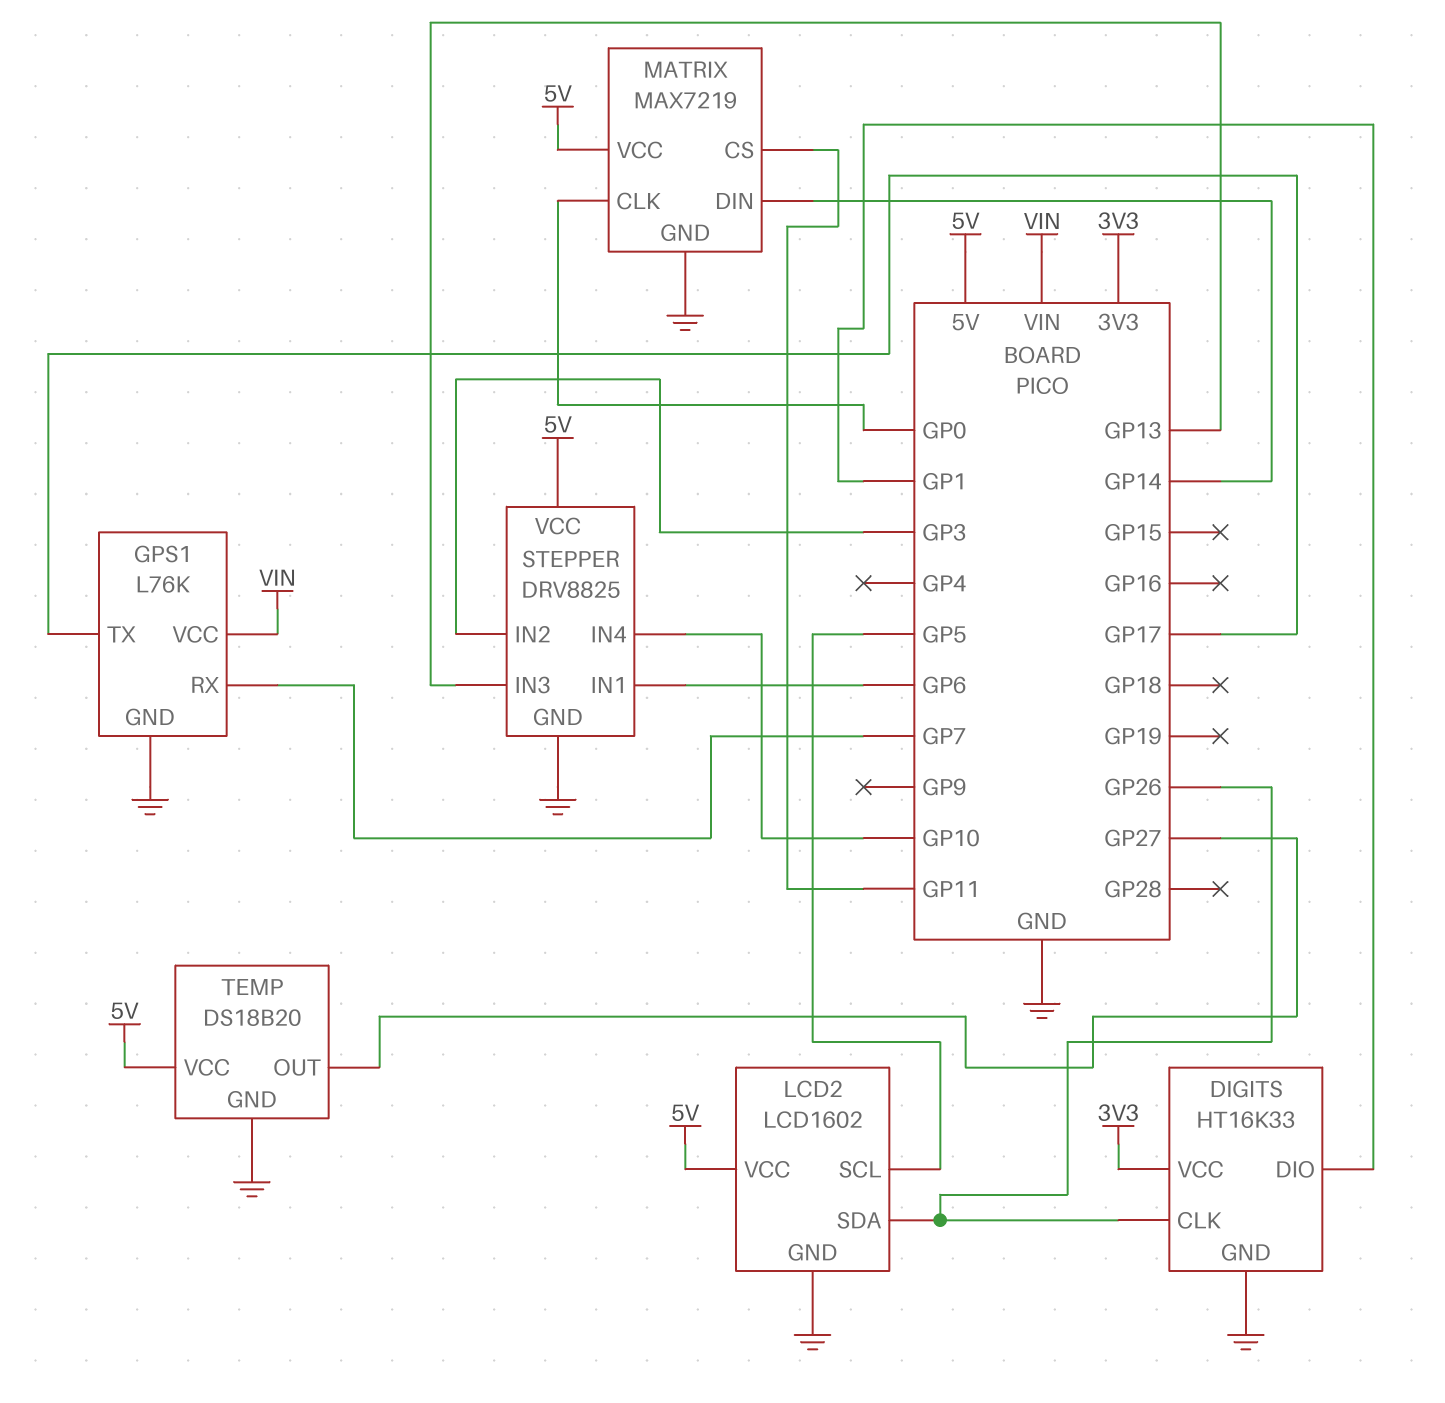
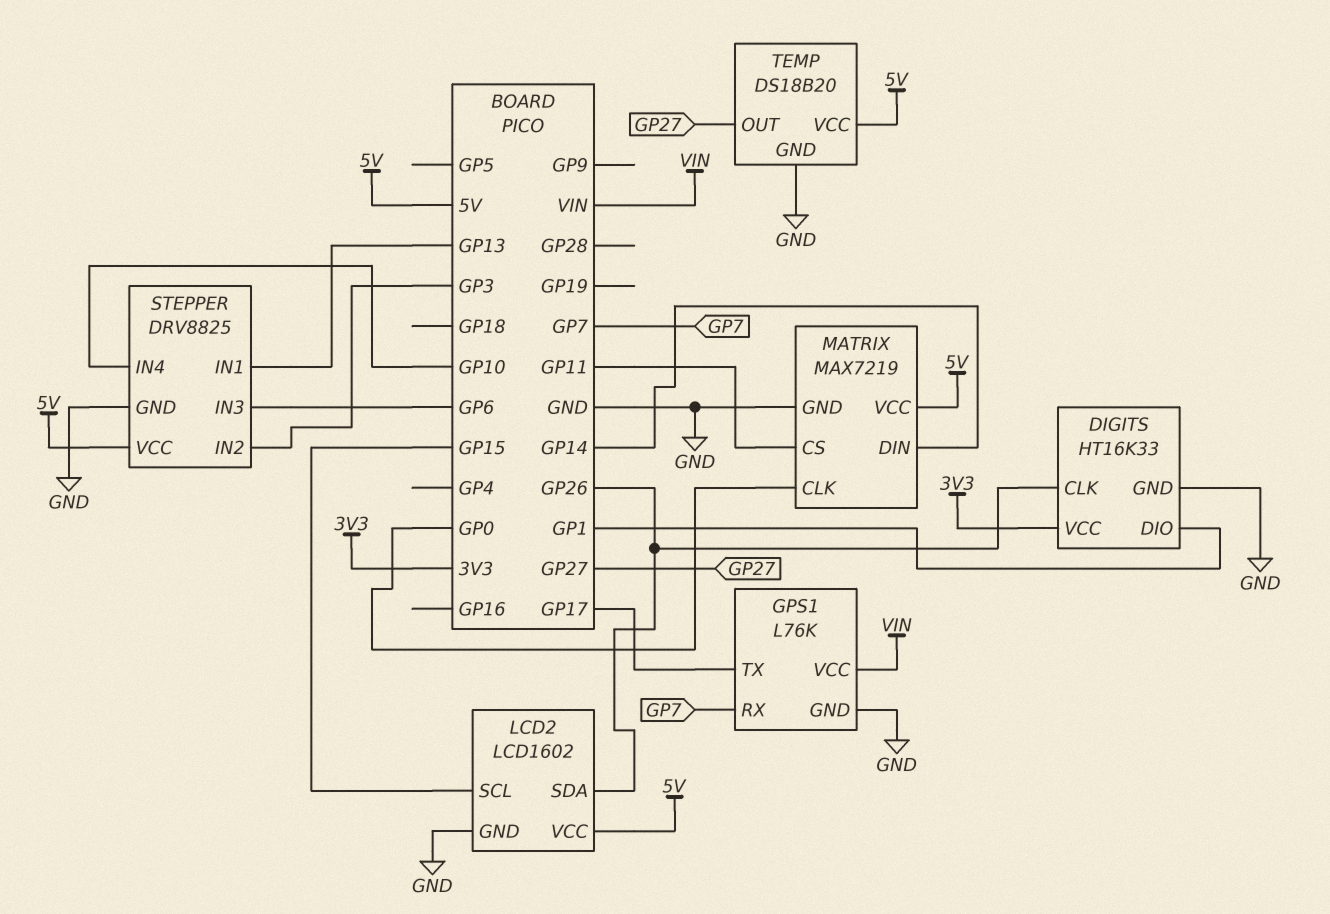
LCD2 pin SCL: GP5 -> GP15
STEPPER pin IN1: GP6 -> GP13
STEPPER pin IN3: GP13 -> GP6

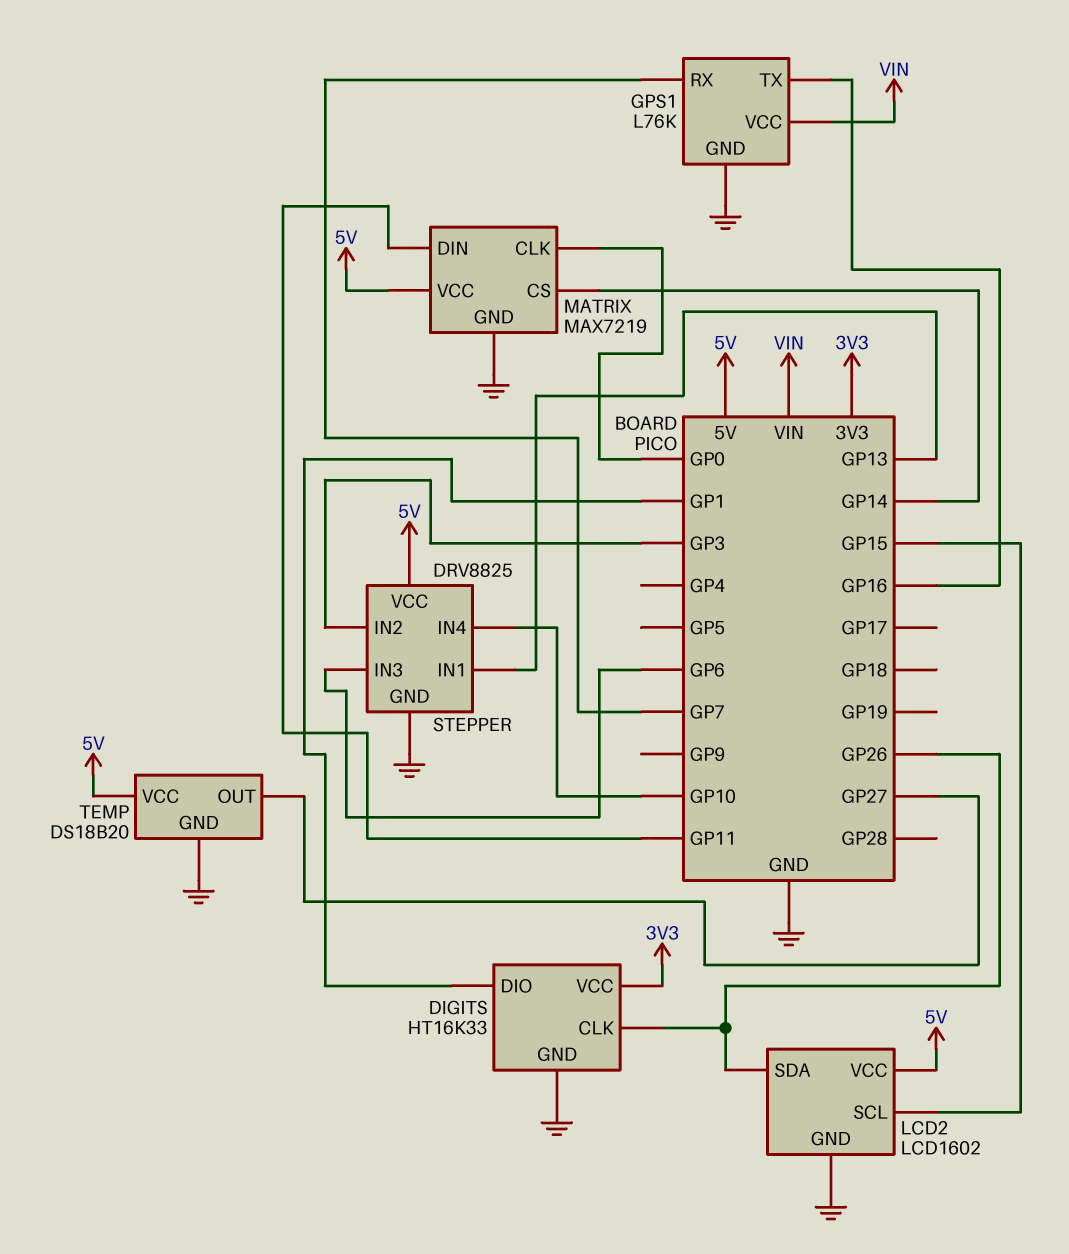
GPS1 pin TX: GP17 -> GP16
MATRIX pin CS: GP11 -> GP14
MATRIX pin DIN: GP14 -> GP11

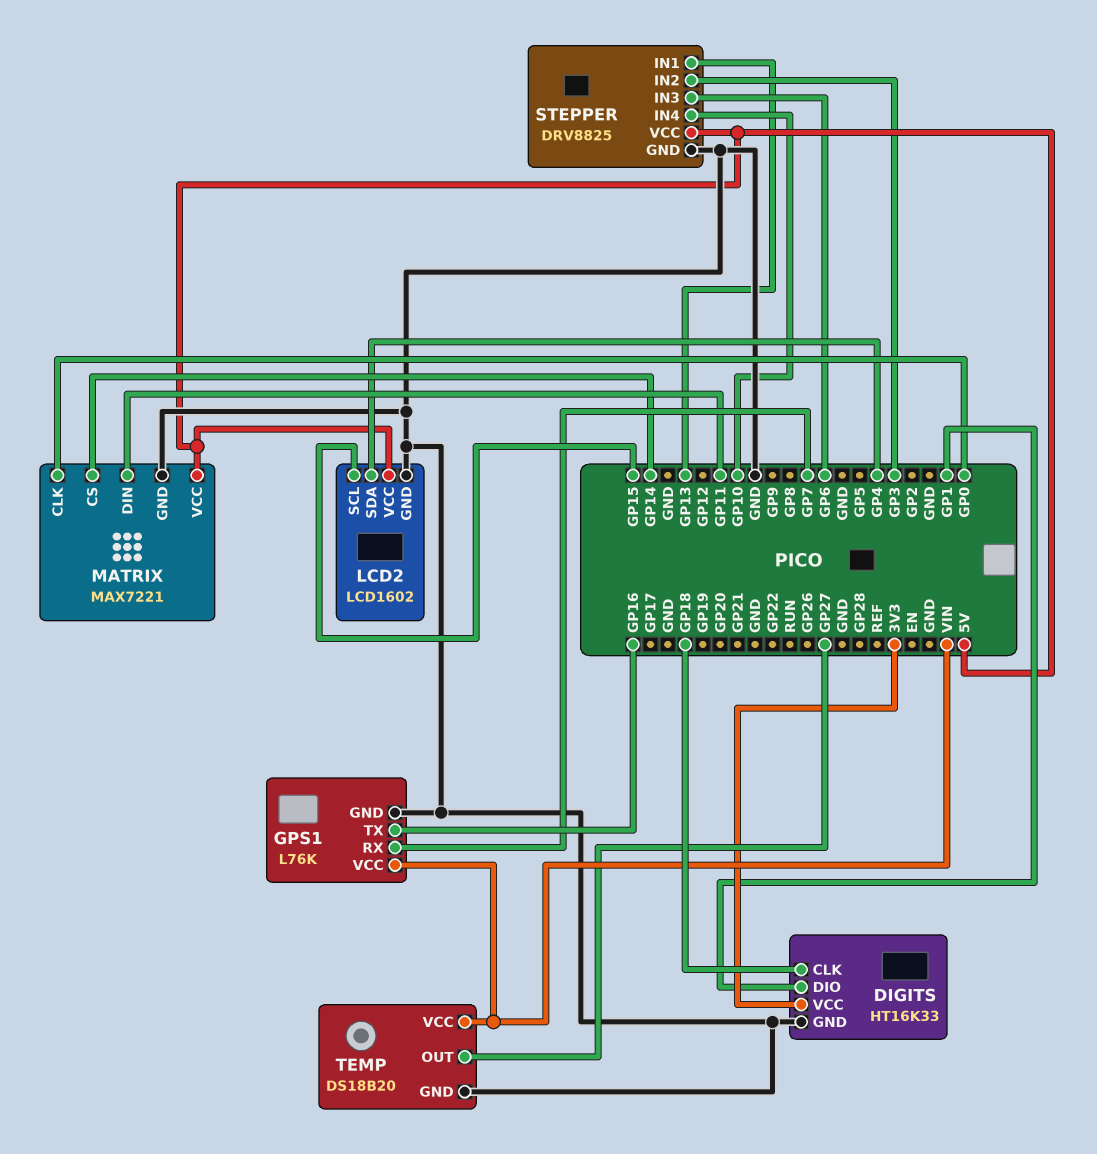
DIGITS pin CLK: GP26 -> GP18
LCD2 pin SDA: GP26 -> GP4
MATRIX: MAX7219 -> MAX7221
TEMP pin VCC: 5V -> VIN

